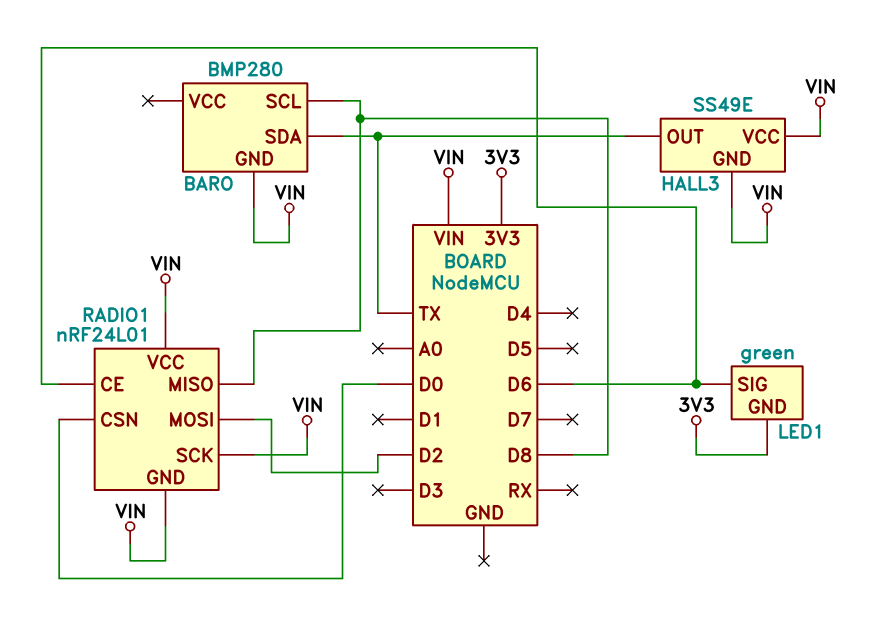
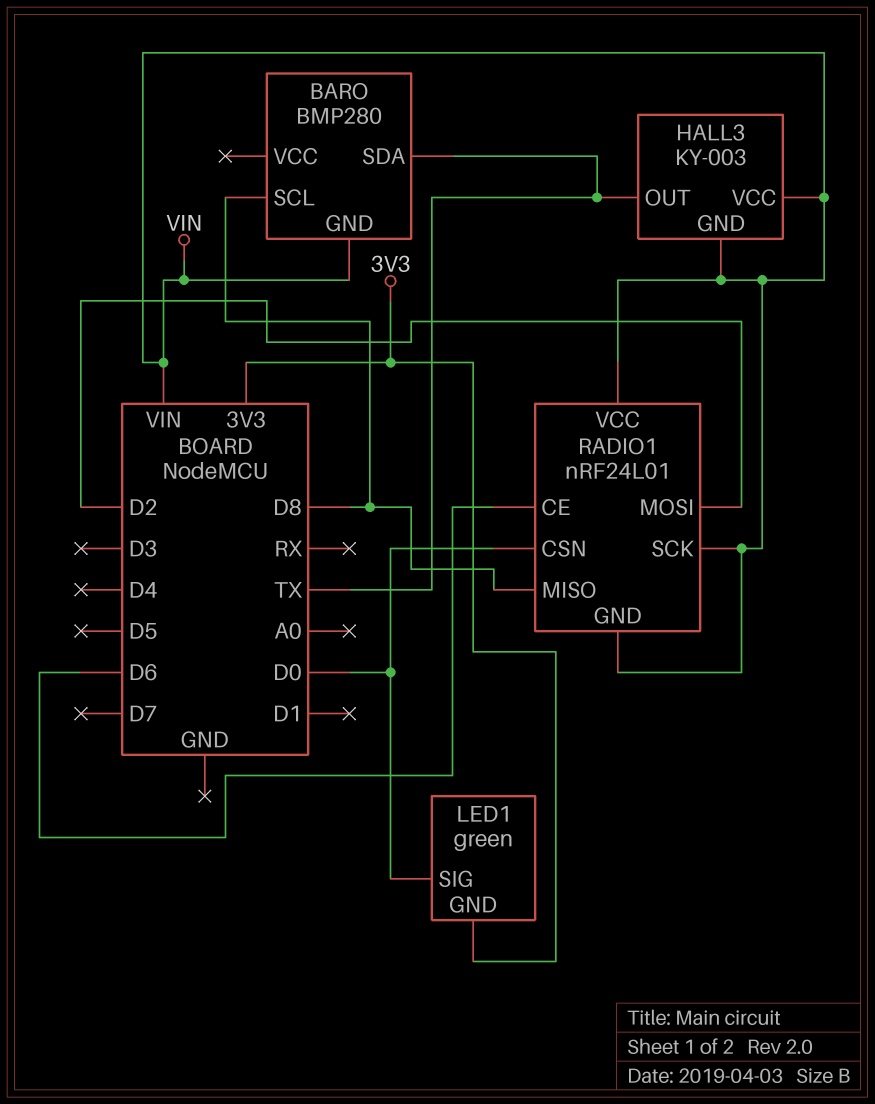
HALL3: SS49E -> KY-003
LED1 pin SIG: D6 -> D0

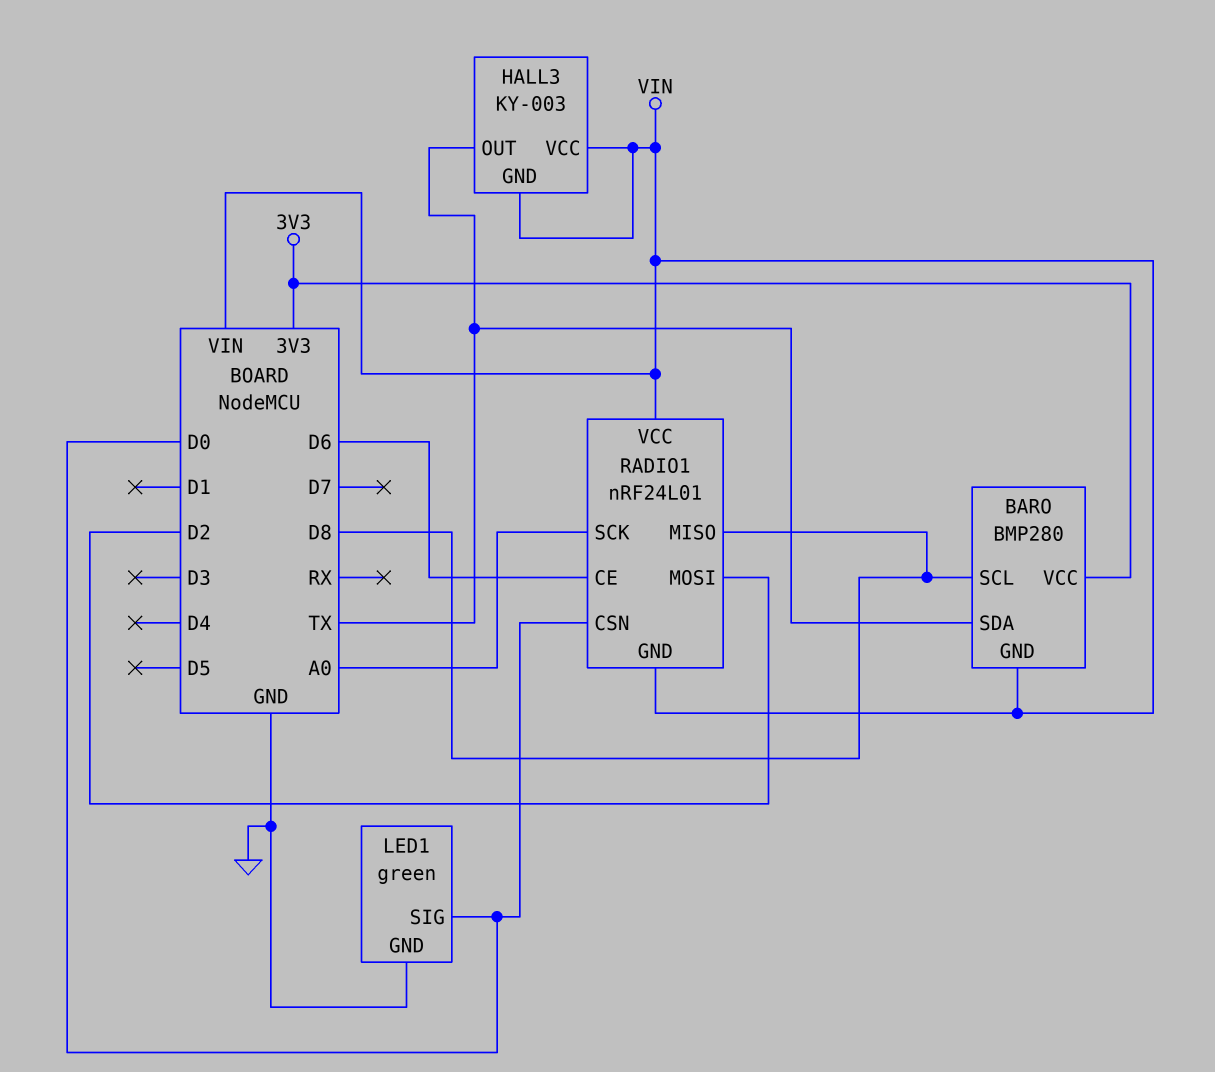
BARO pin VCC: none -> 3V3
LED1 pin GND: 3V3 -> GND
RADIO1 pin SCK: VIN -> A0

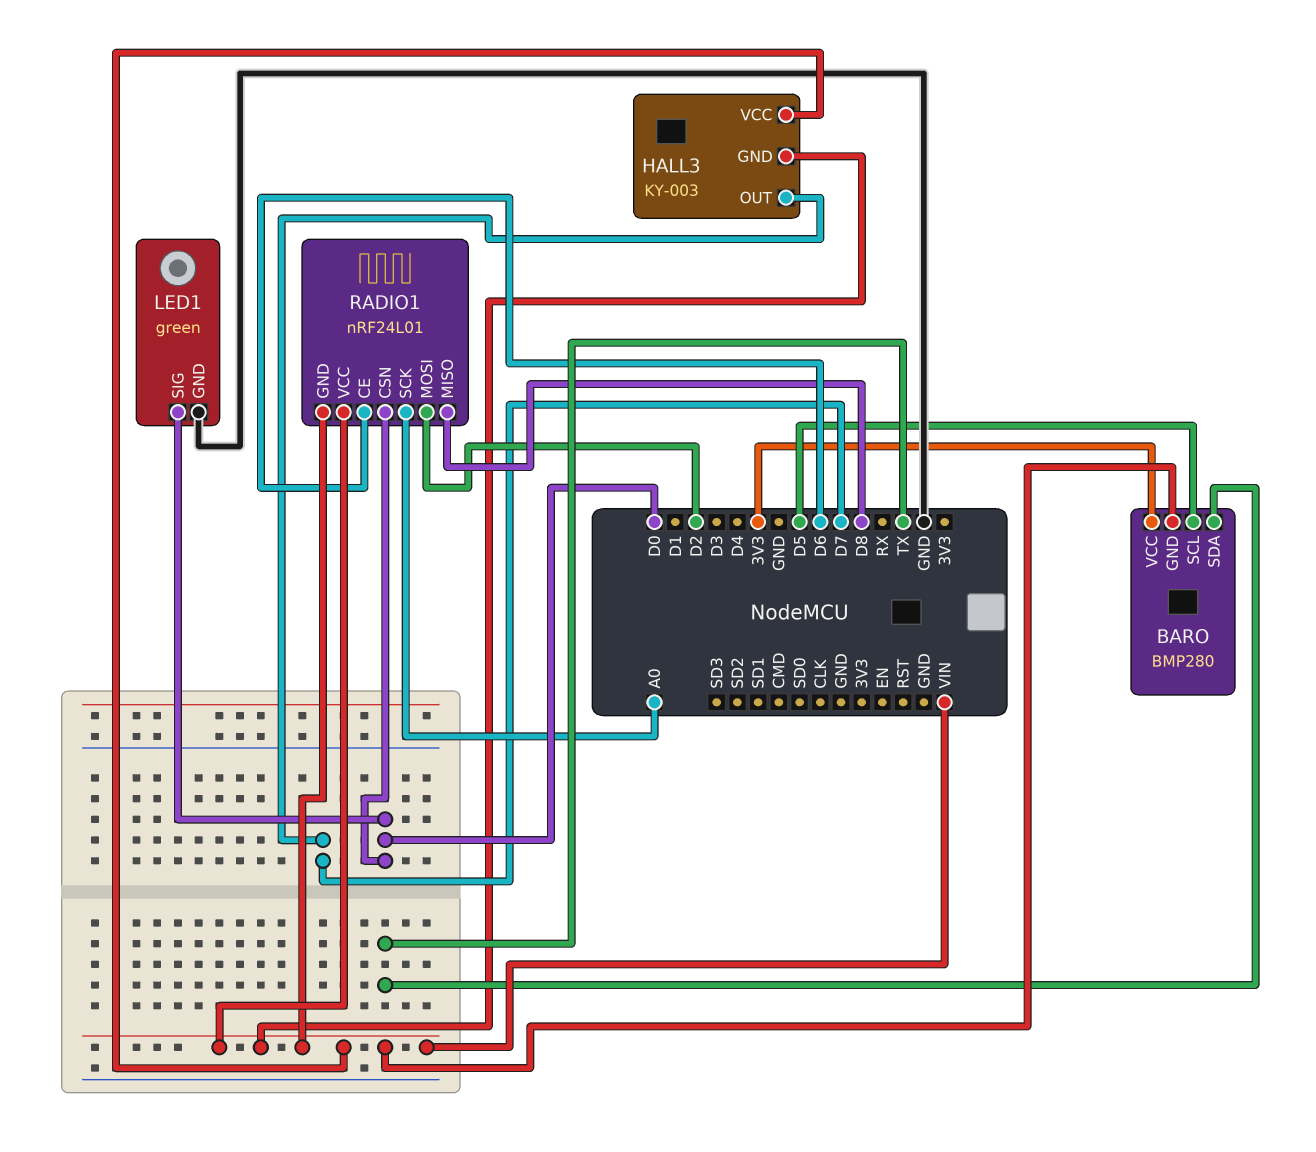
BARO pin SCL: D8 -> D5
HALL3 pin OUT: TX -> D7

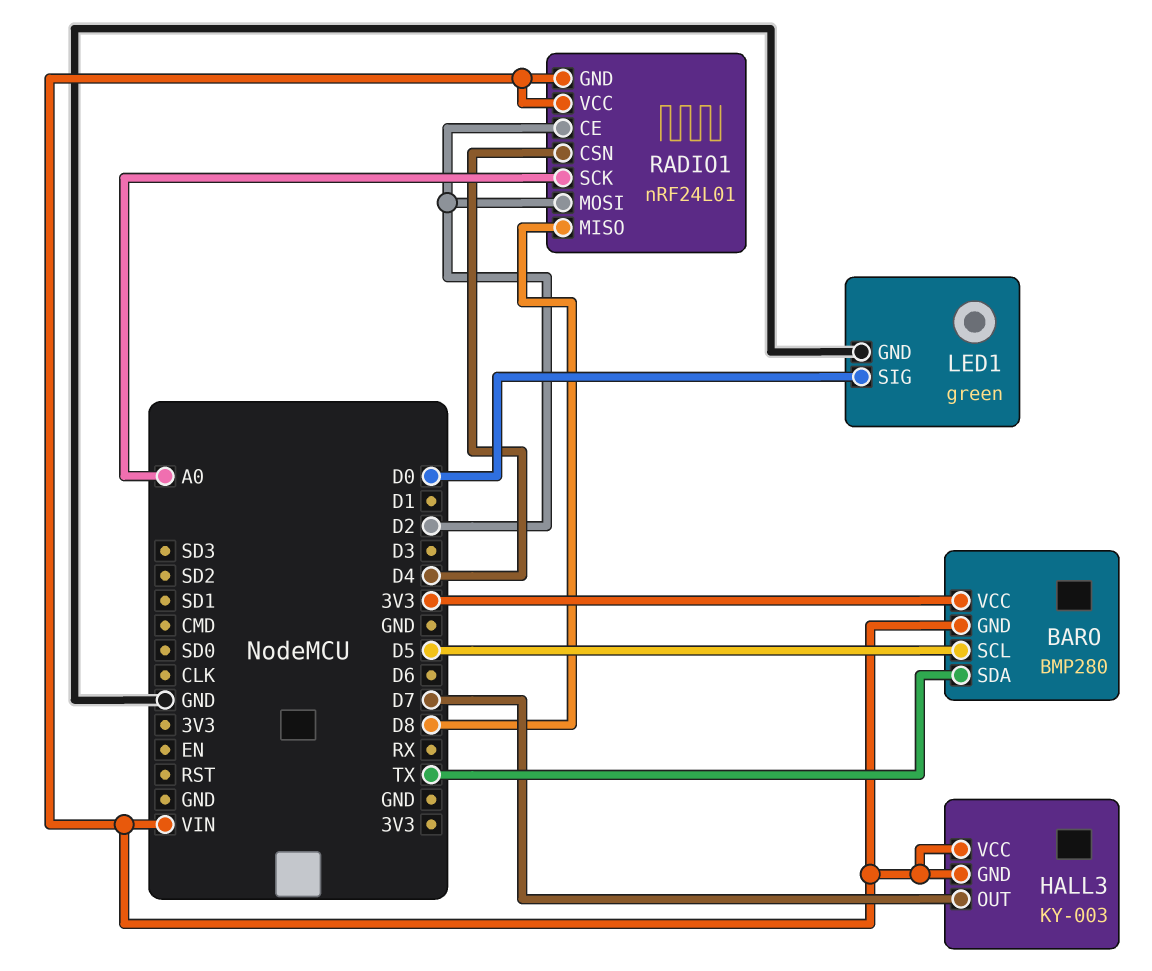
RADIO1 pin CE: D6 -> D2
RADIO1 pin CSN: D0 -> D4

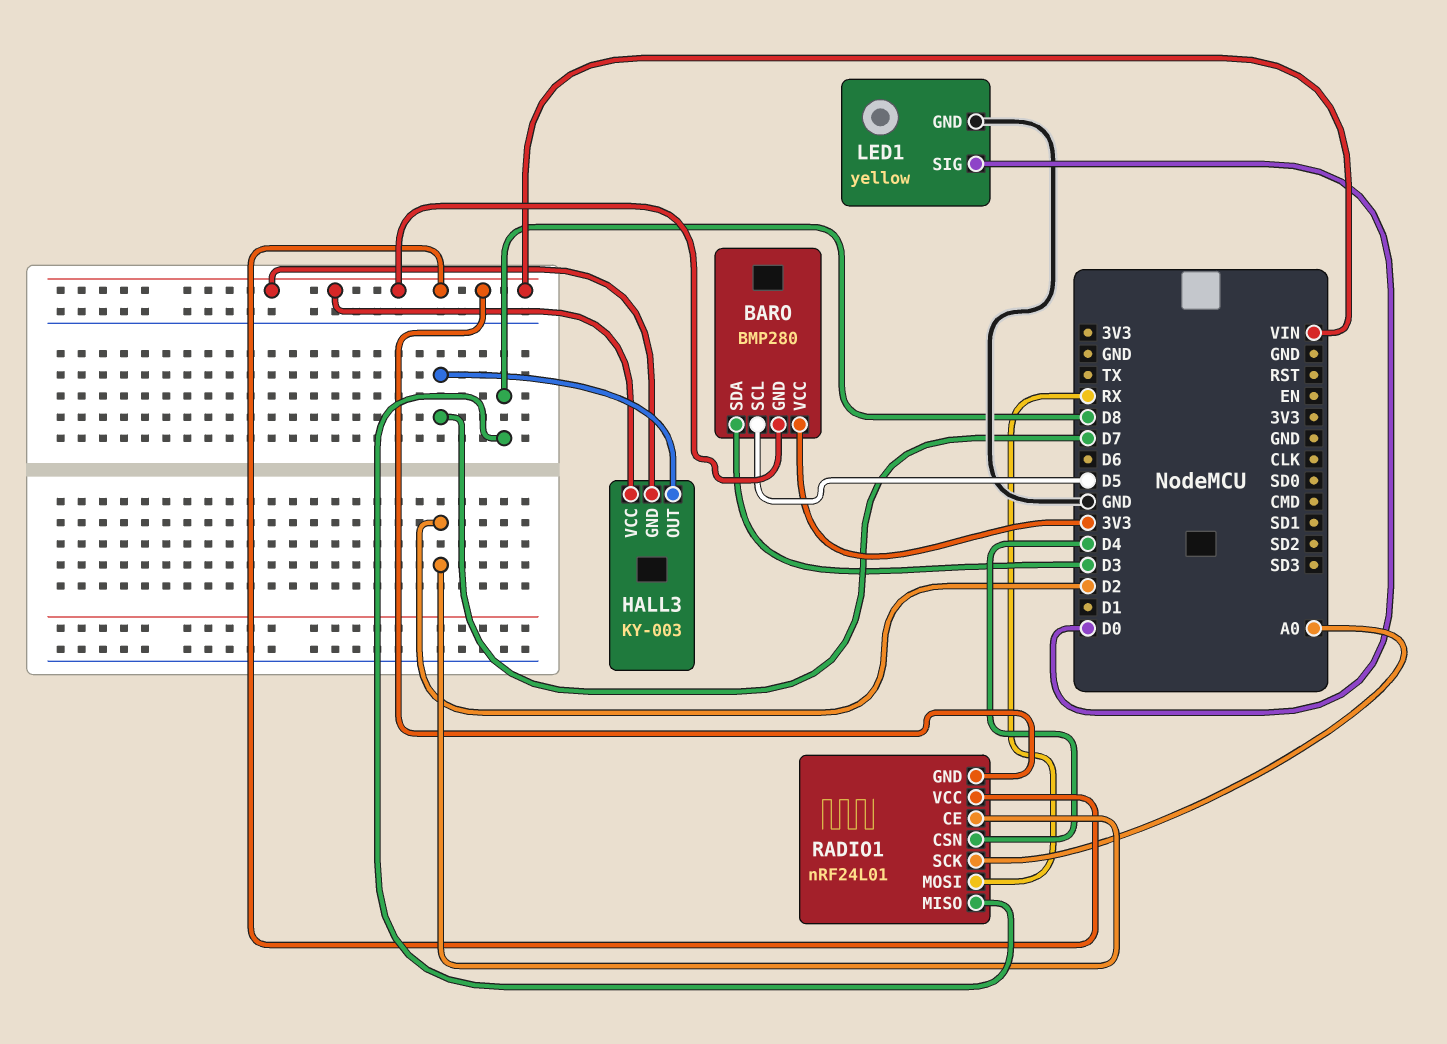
BARO pin SDA: TX -> D3
LED1: green -> yellow
RADIO1 pin MOSI: D2 -> RX

